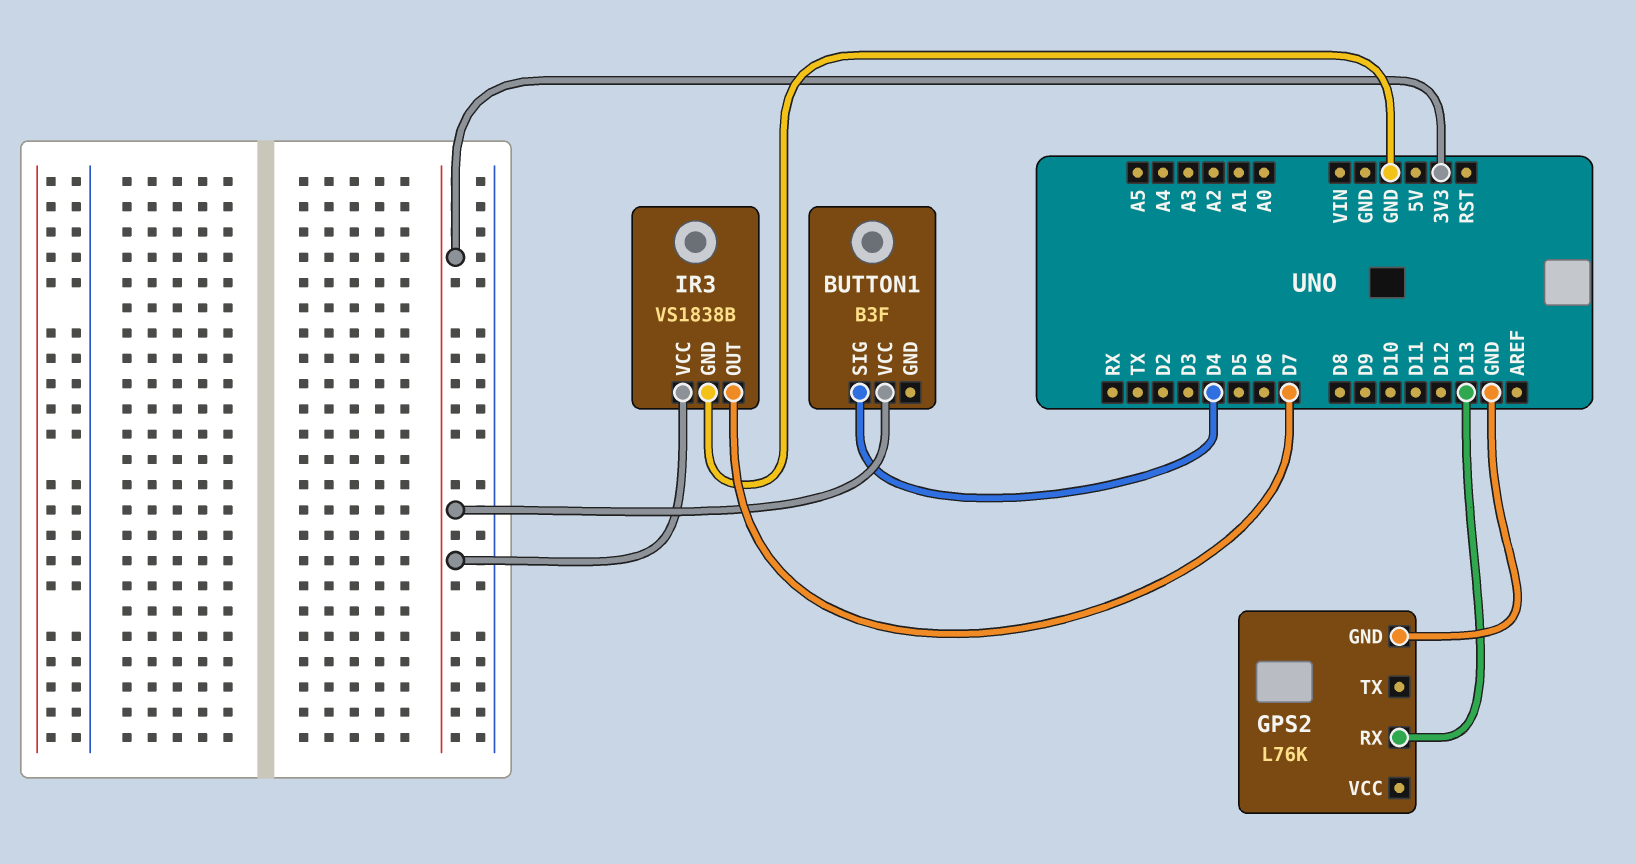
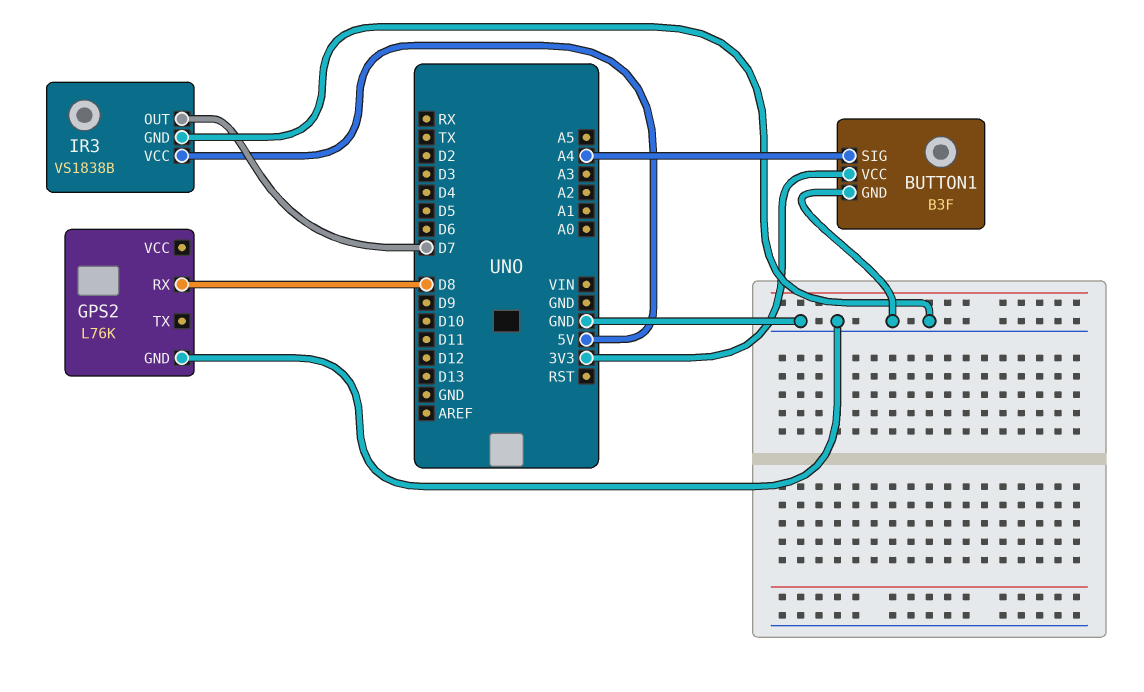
BUTTON1 pin GND: none -> GND
BUTTON1 pin SIG: D4 -> A4
GPS2 pin RX: D13 -> D8
IR3 pin VCC: 3V3 -> 5V

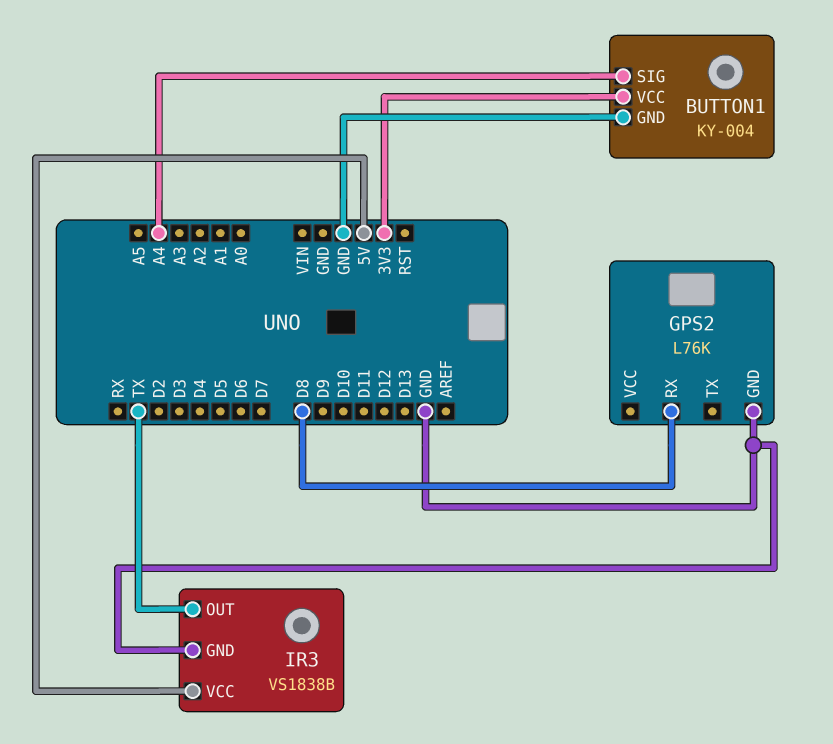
BUTTON1: B3F -> KY-004
IR3 pin OUT: D7 -> TX

